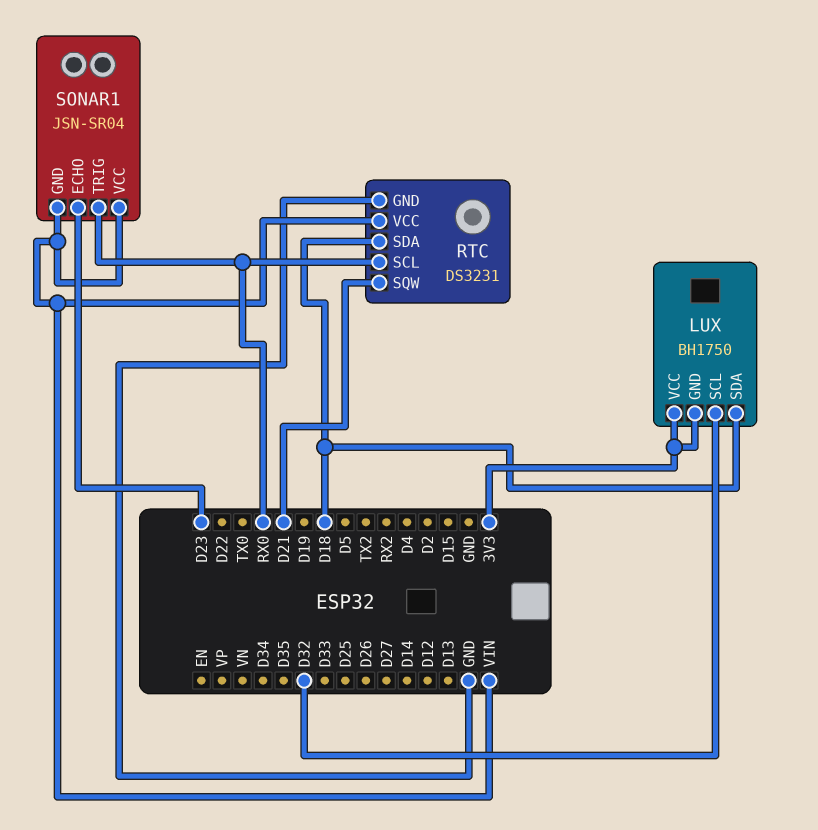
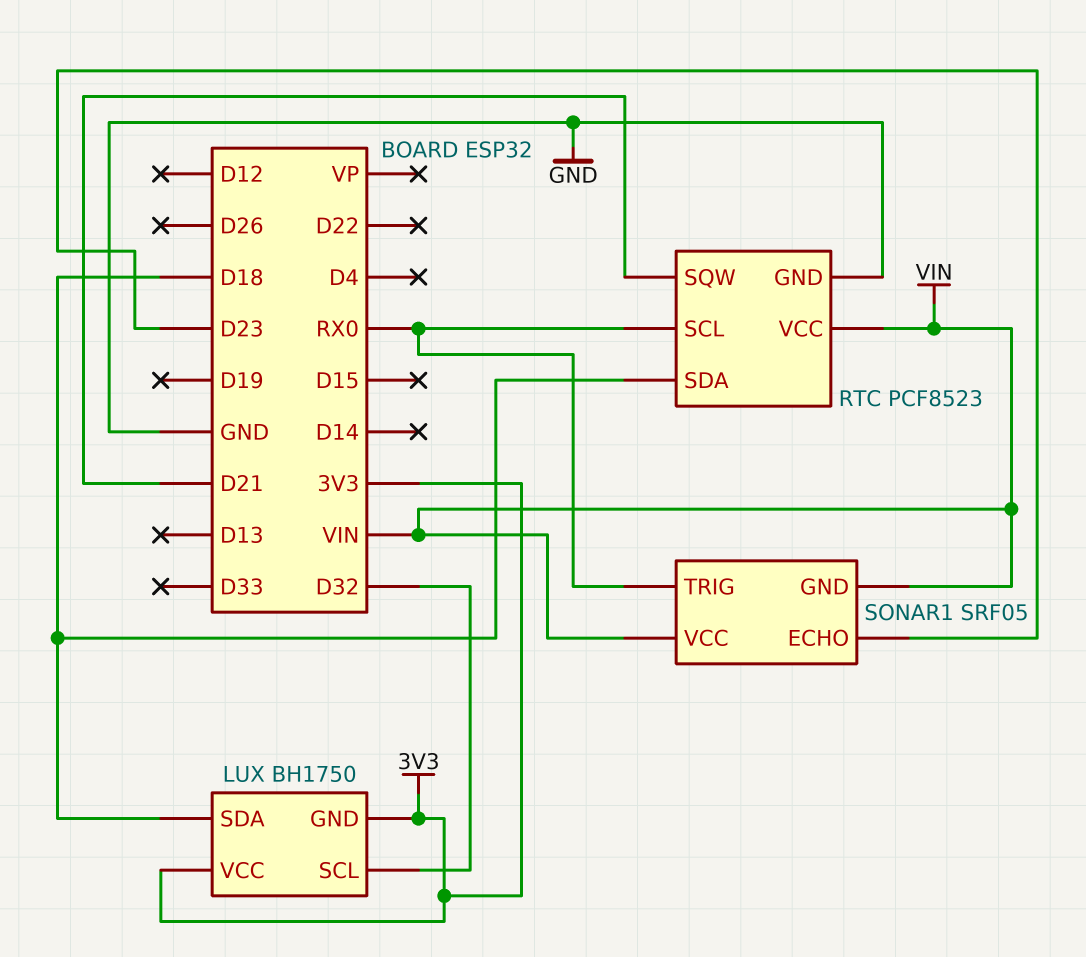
RTC: DS3231 -> PCF8523
SONAR1: JSN-SR04 -> SRF05

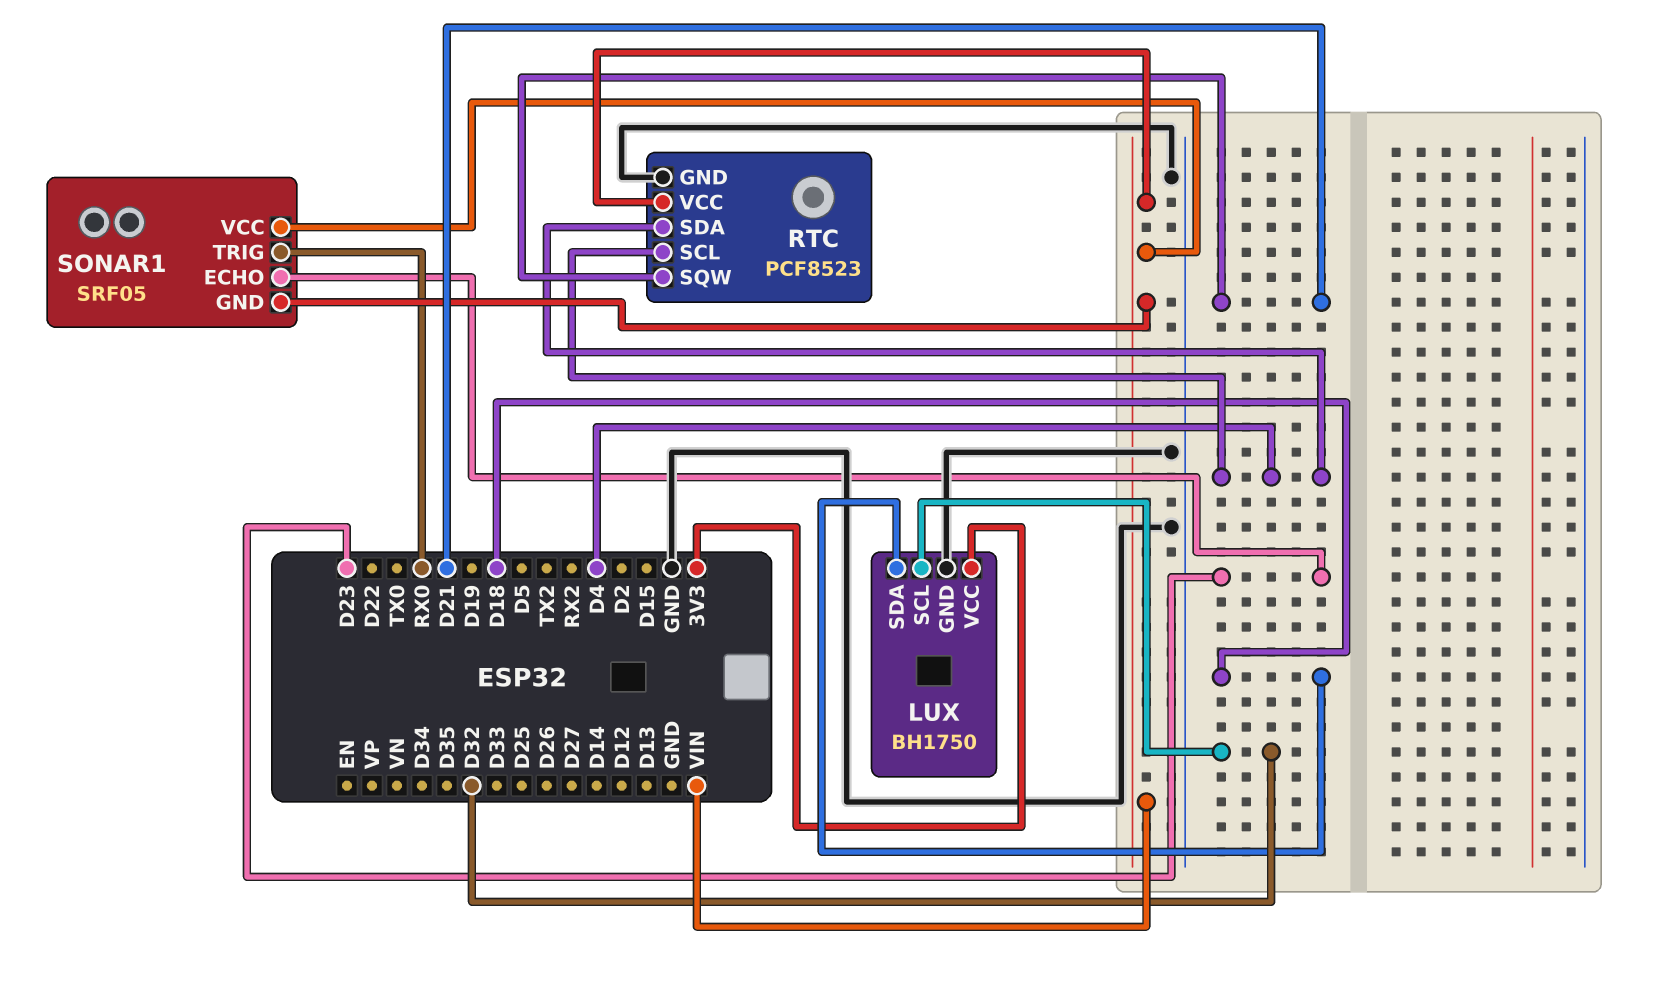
LUX pin GND: 3V3 -> GND
RTC pin SCL: RX0 -> D4
RTC pin SDA: D18 -> D4

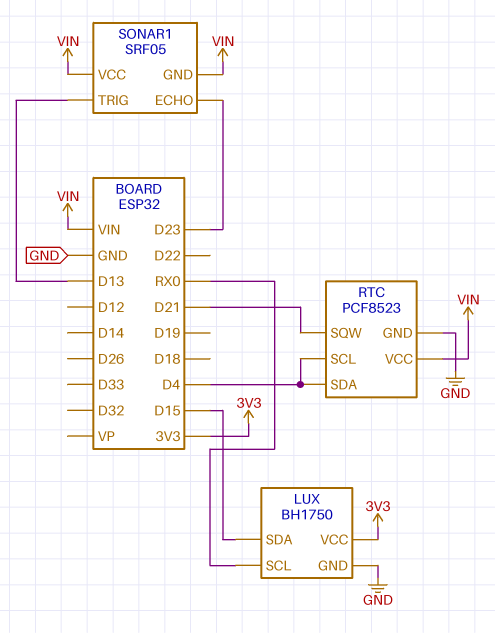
LUX pin SCL: D32 -> RX0
LUX pin SDA: D18 -> D15
SONAR1 pin TRIG: RX0 -> D13

